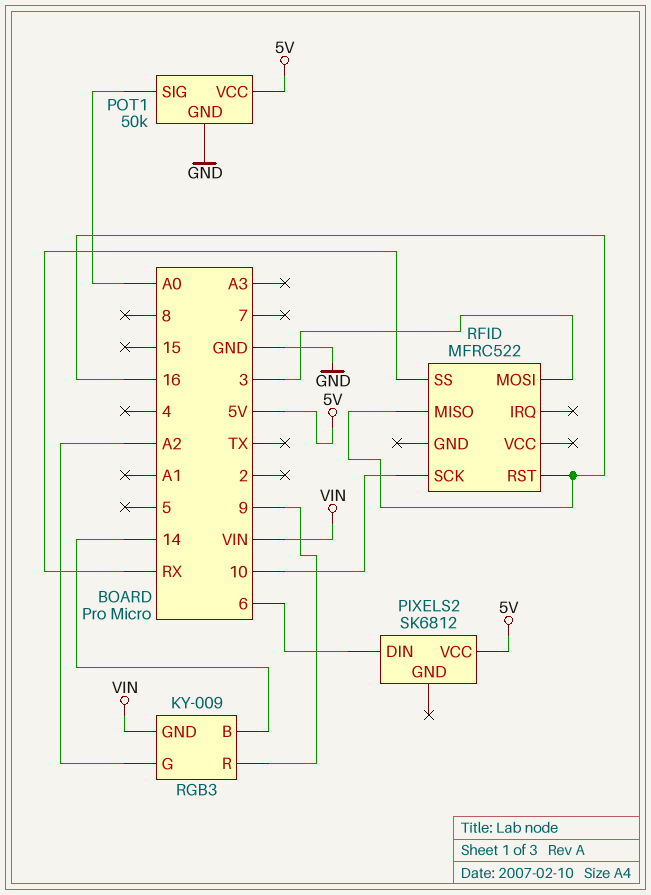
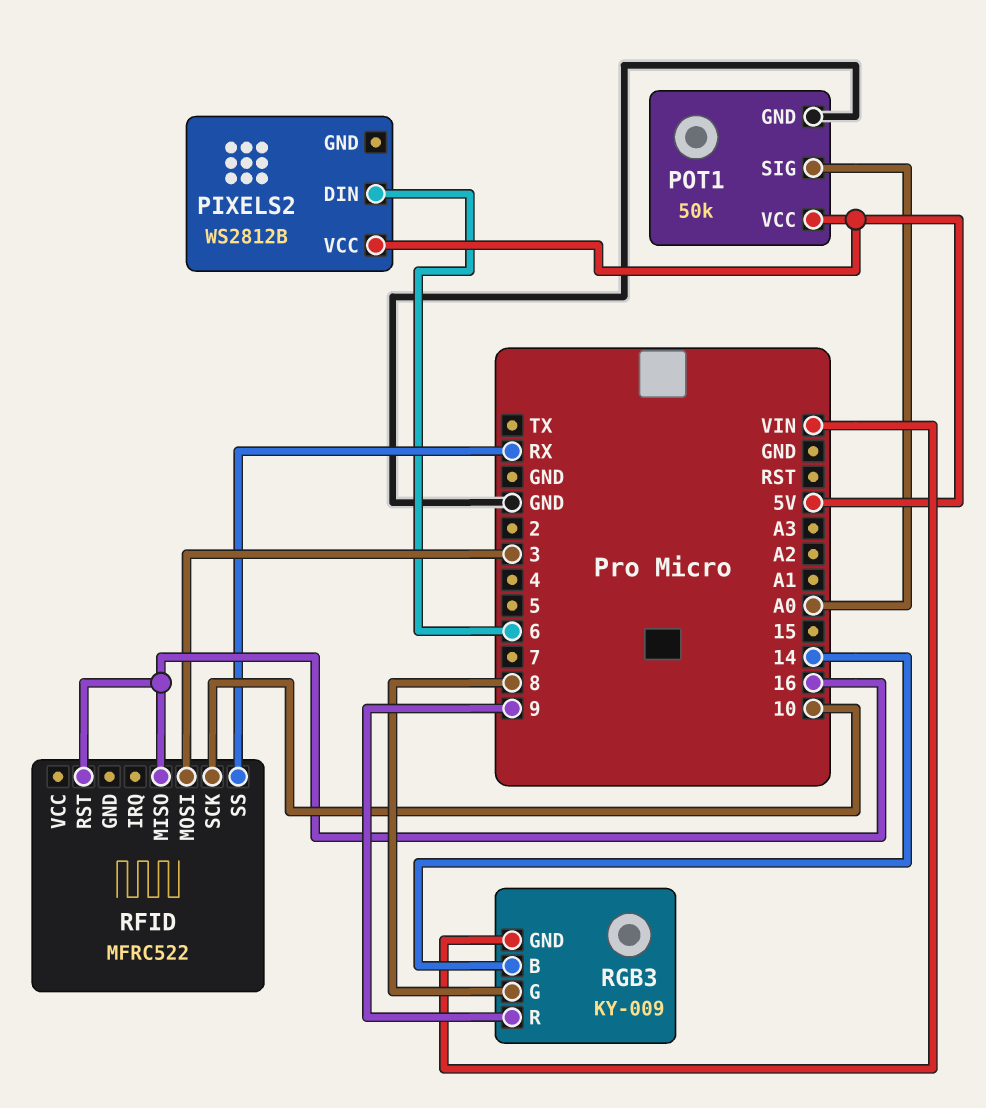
PIXELS2: SK6812 -> WS2812B
RGB3 pin G: A2 -> 8

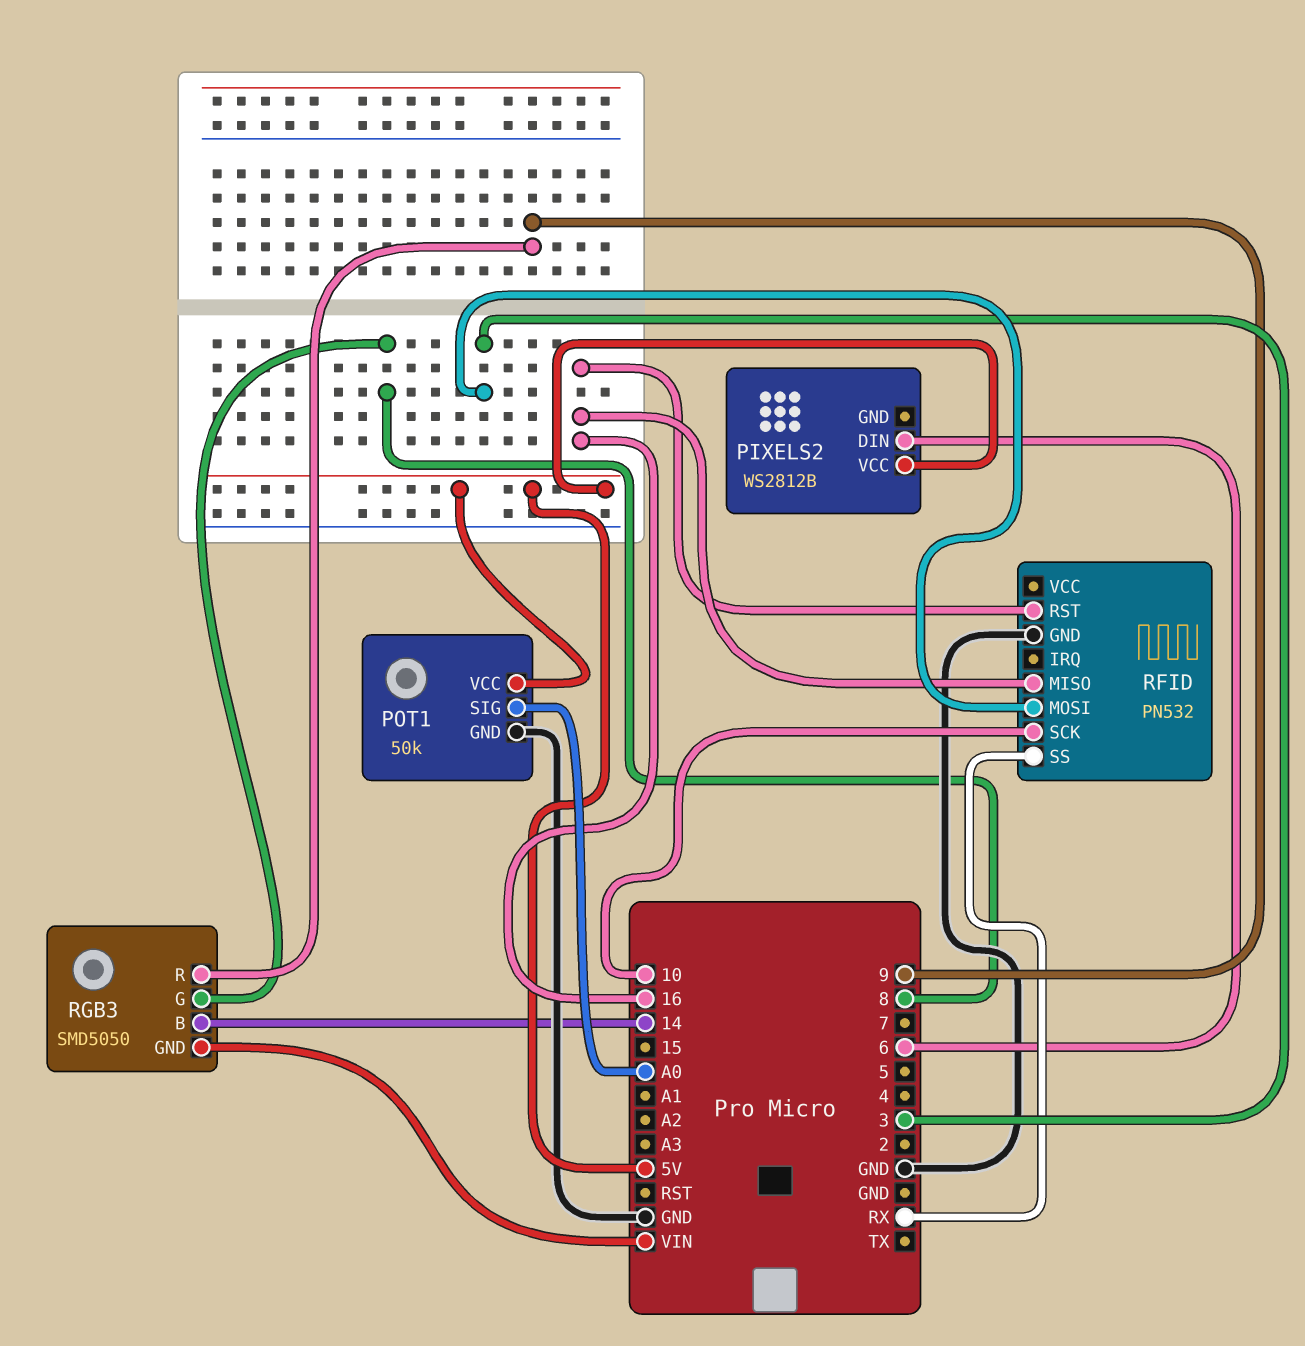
RFID: MFRC522 -> PN532
RFID pin GND: none -> GND
RGB3: KY-009 -> SMD5050

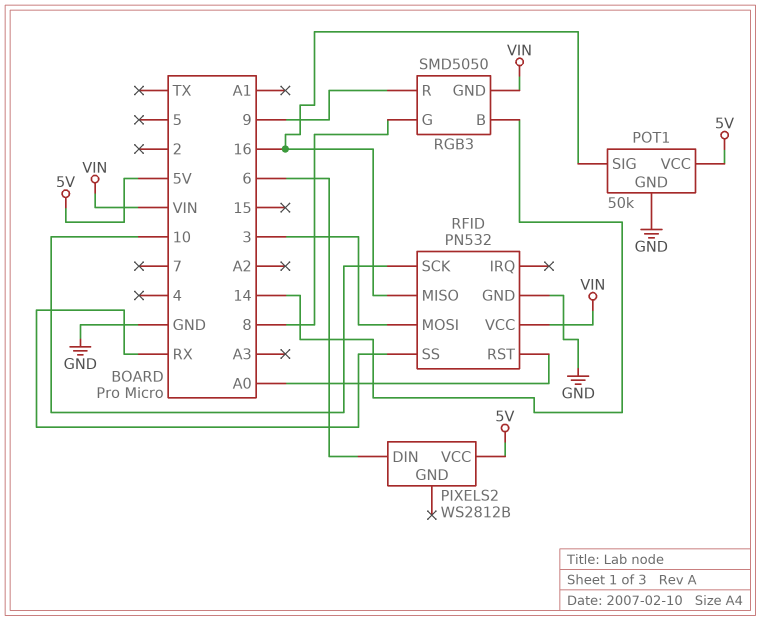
POT1 pin SIG: A0 -> 16
RFID pin RST: 16 -> A0
RFID pin VCC: none -> VIN

